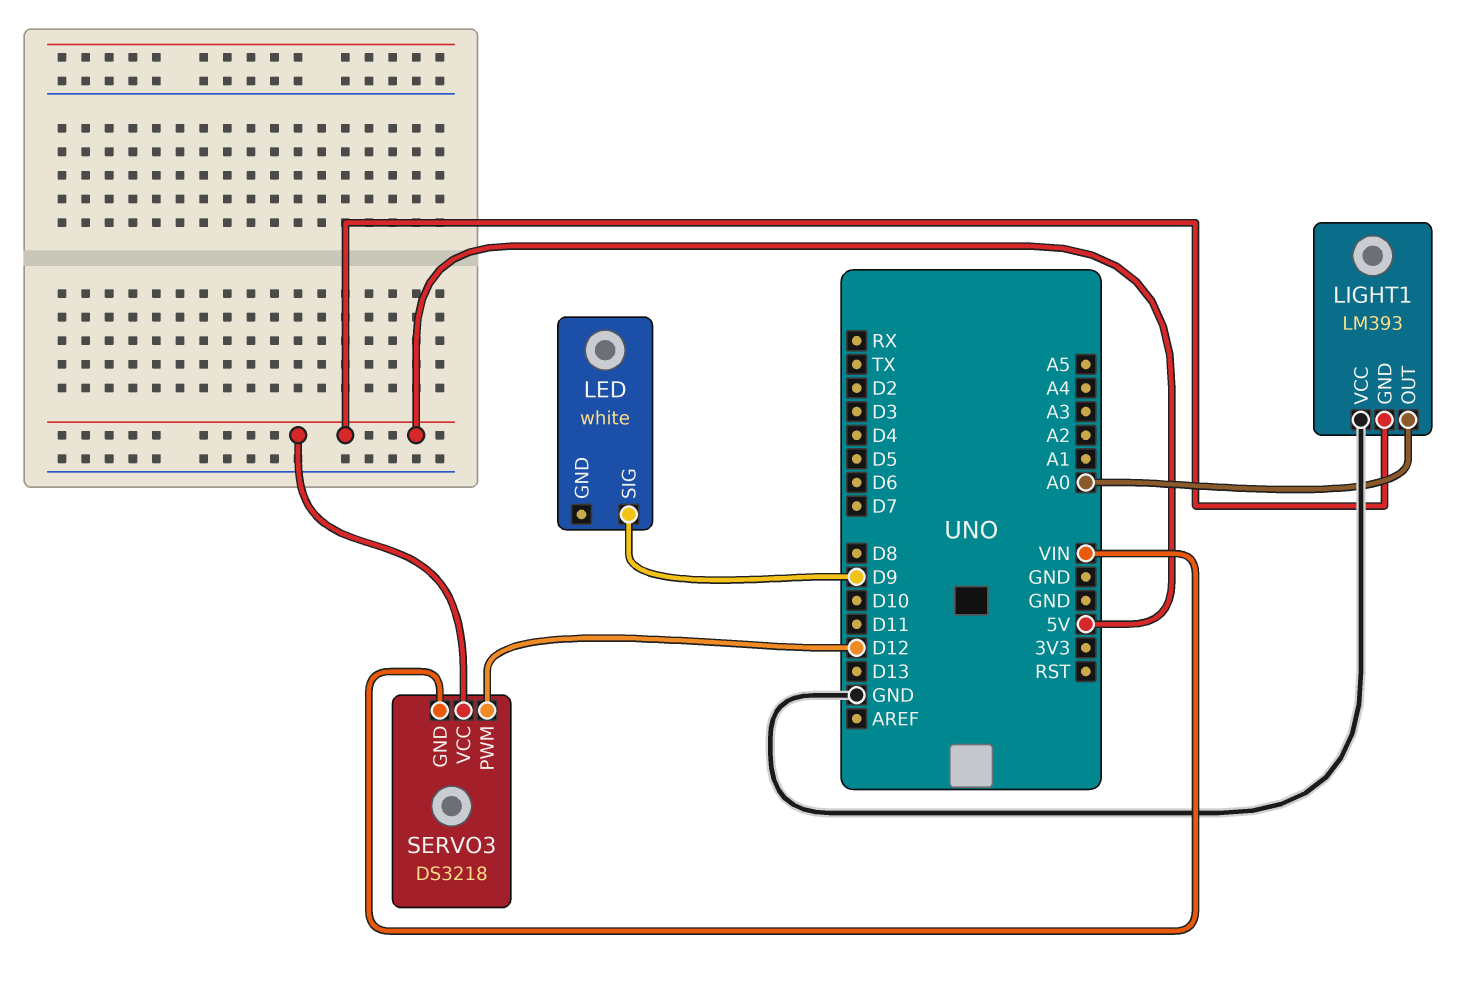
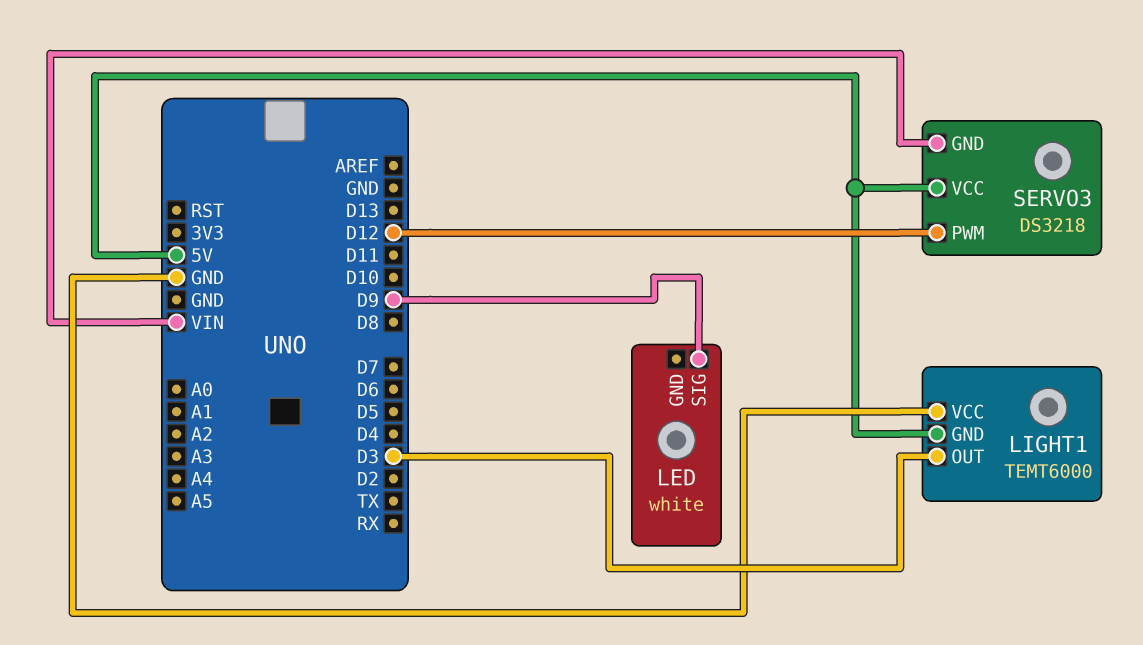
LIGHT1: LM393 -> TEMT6000
LIGHT1 pin OUT: A0 -> D3

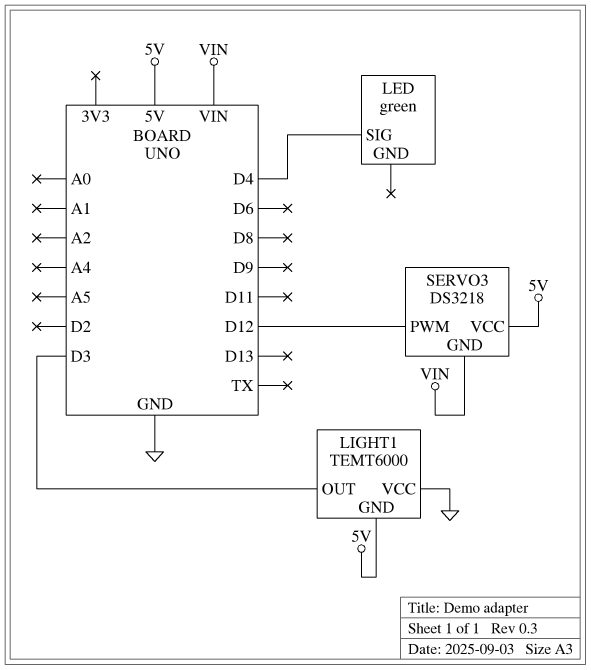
LED: white -> green
LED pin SIG: D9 -> D4

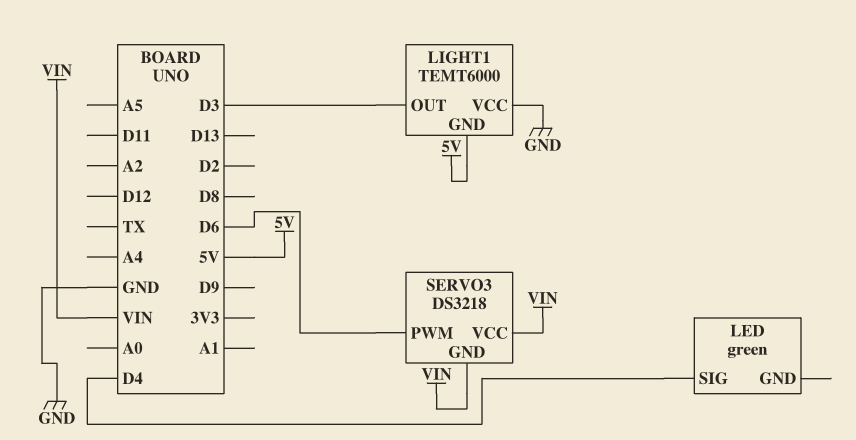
SERVO3 pin PWM: D12 -> D6
SERVO3 pin VCC: 5V -> VIN

